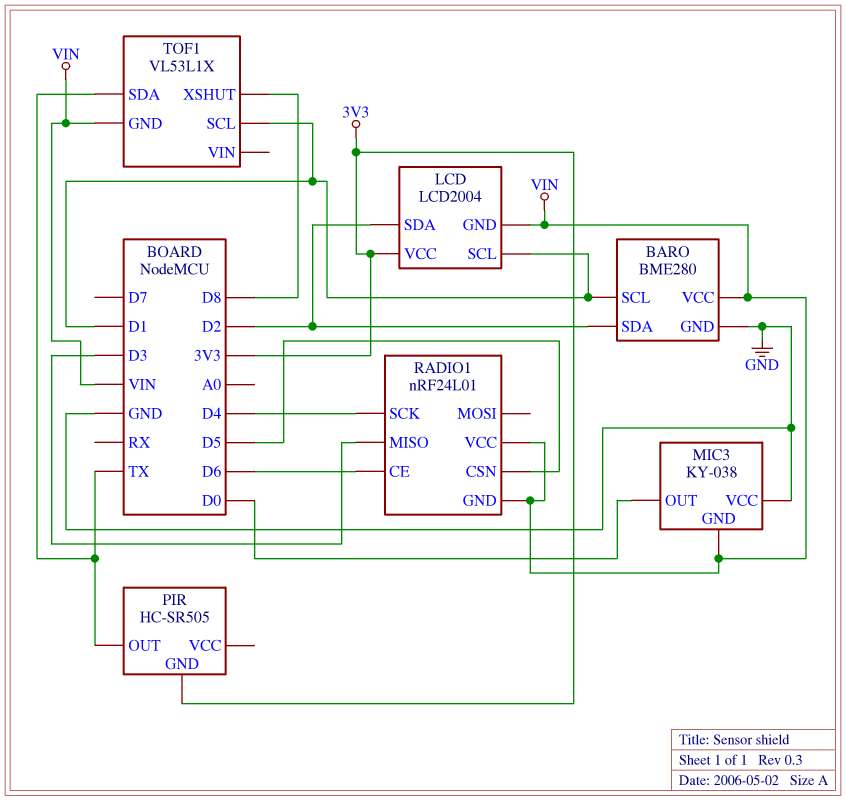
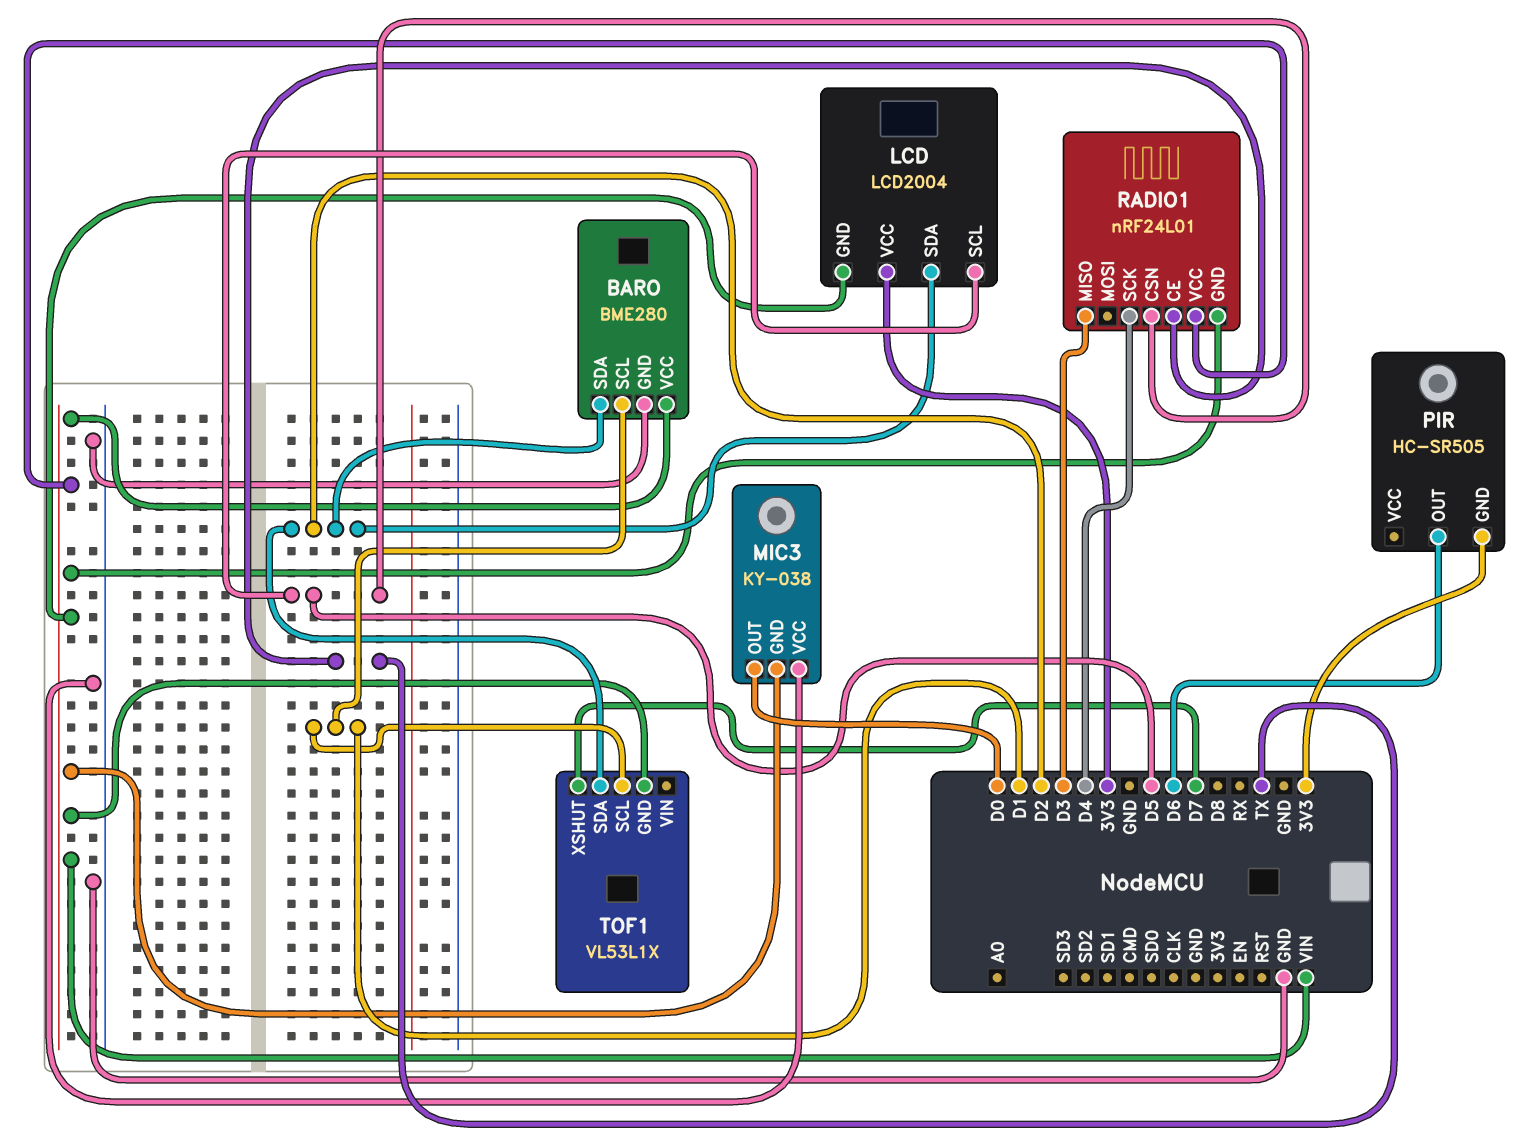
LCD pin SCL: D1 -> D5
PIR pin OUT: TX -> D6
RADIO1 pin CE: D6 -> TX
TOF1 pin SDA: TX -> D2
TOF1 pin XSHUT: D8 -> D7

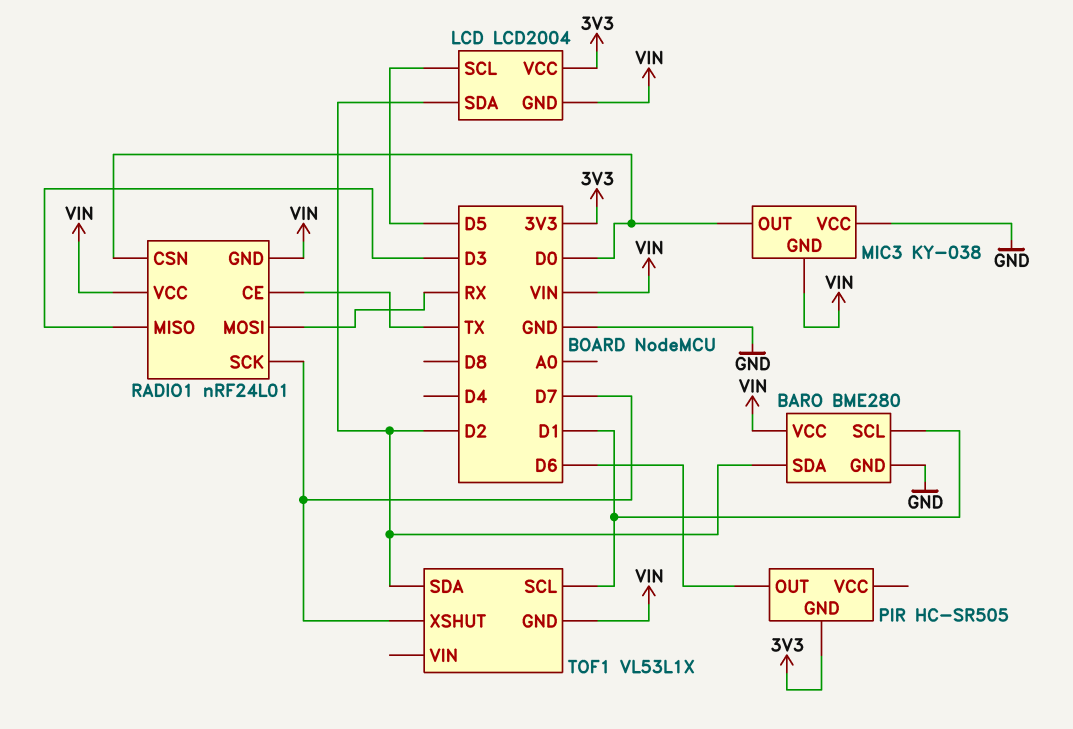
RADIO1 pin CSN: D5 -> D0
RADIO1 pin MOSI: none -> RX
RADIO1 pin SCK: D4 -> D7

